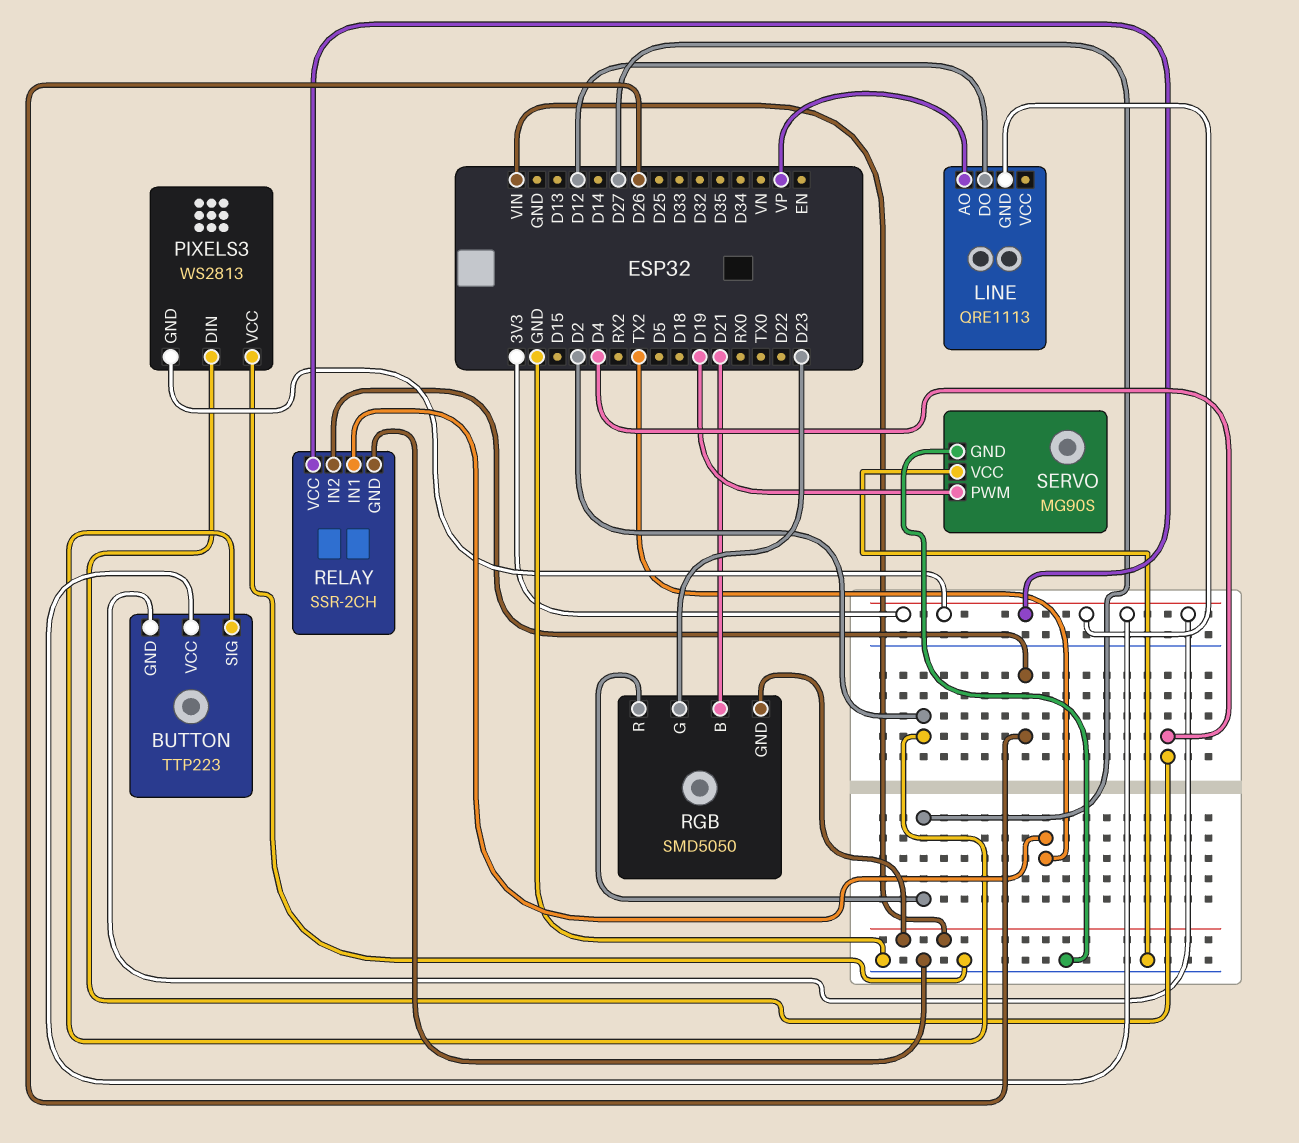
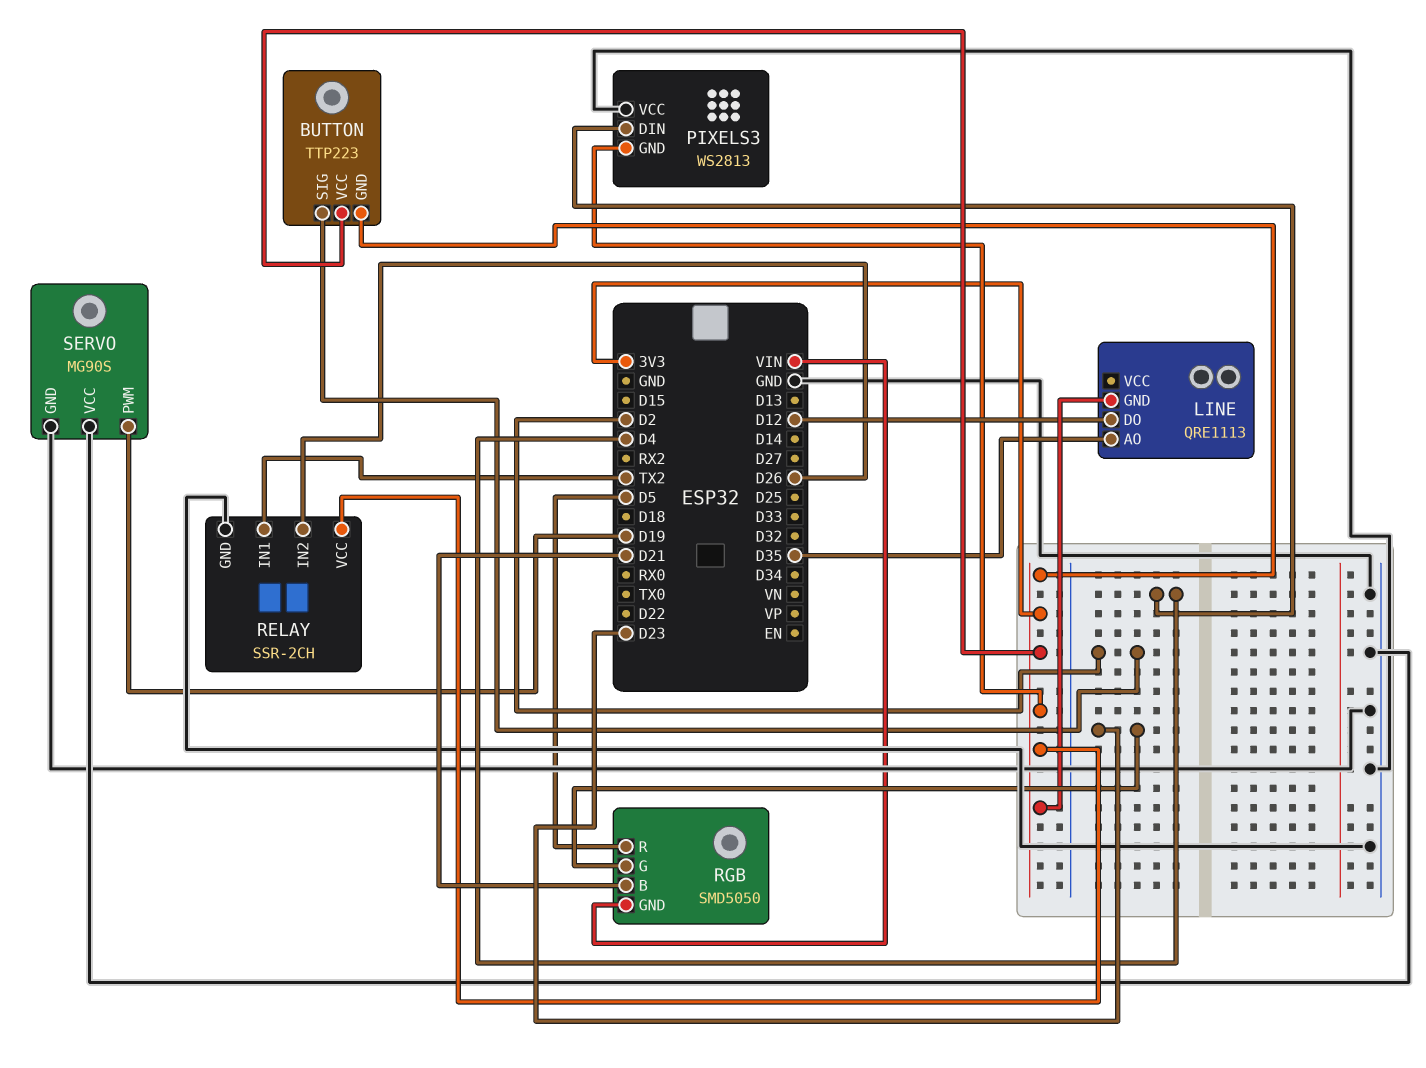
LINE pin AO: VP -> D35
RGB pin R: D27 -> D5

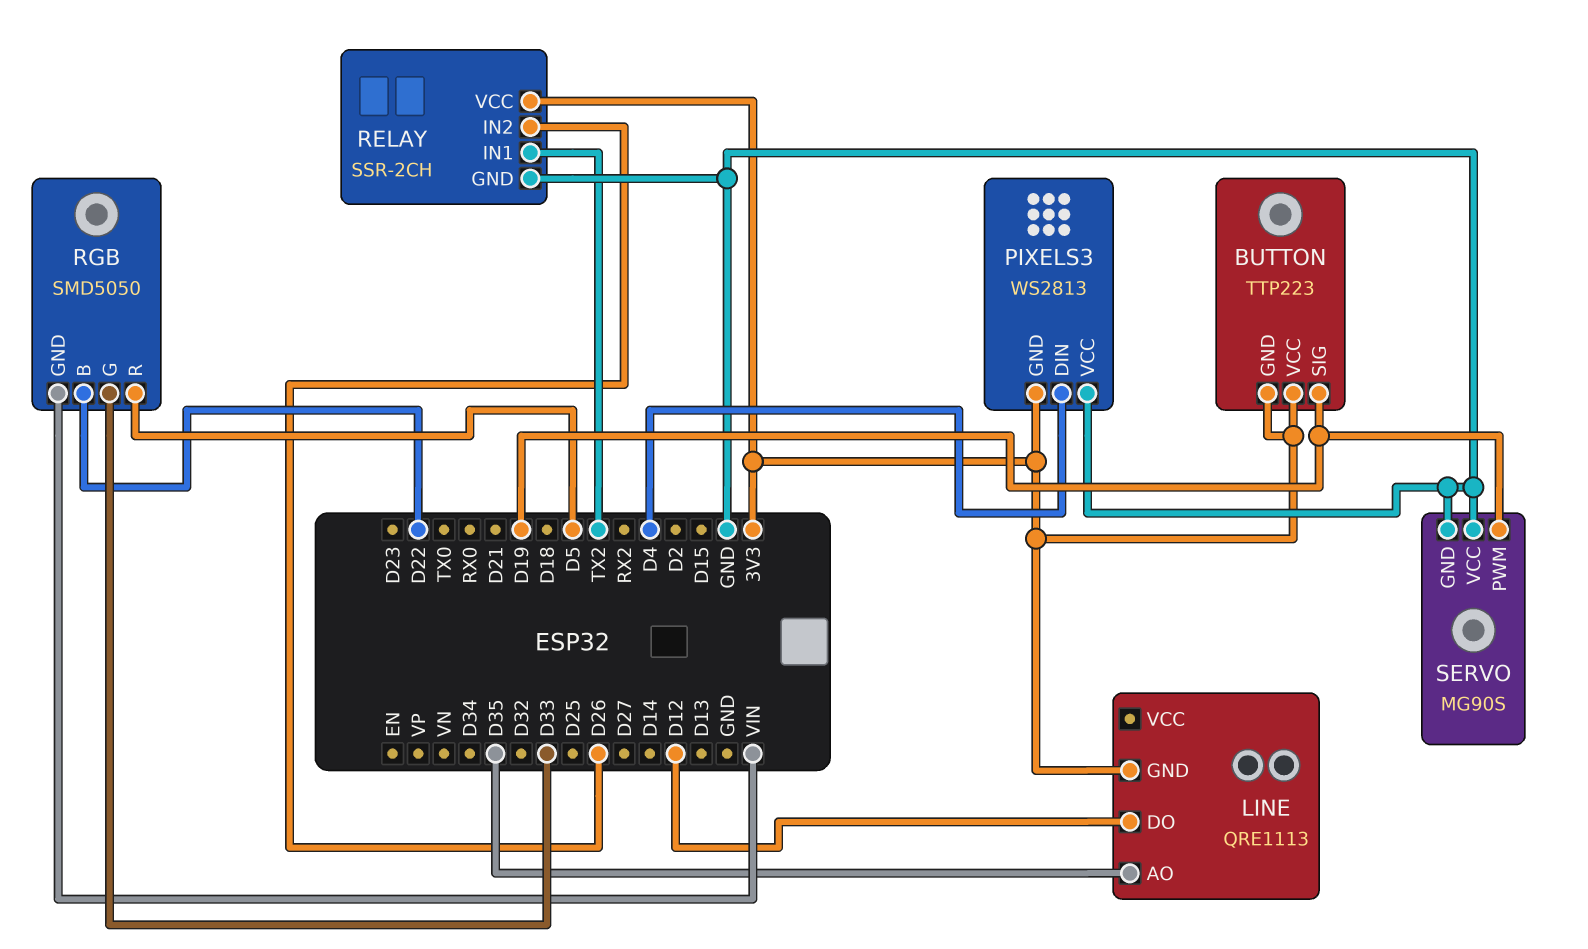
BUTTON pin SIG: D2 -> D19
RGB pin B: D21 -> D22
RGB pin G: D23 -> D33

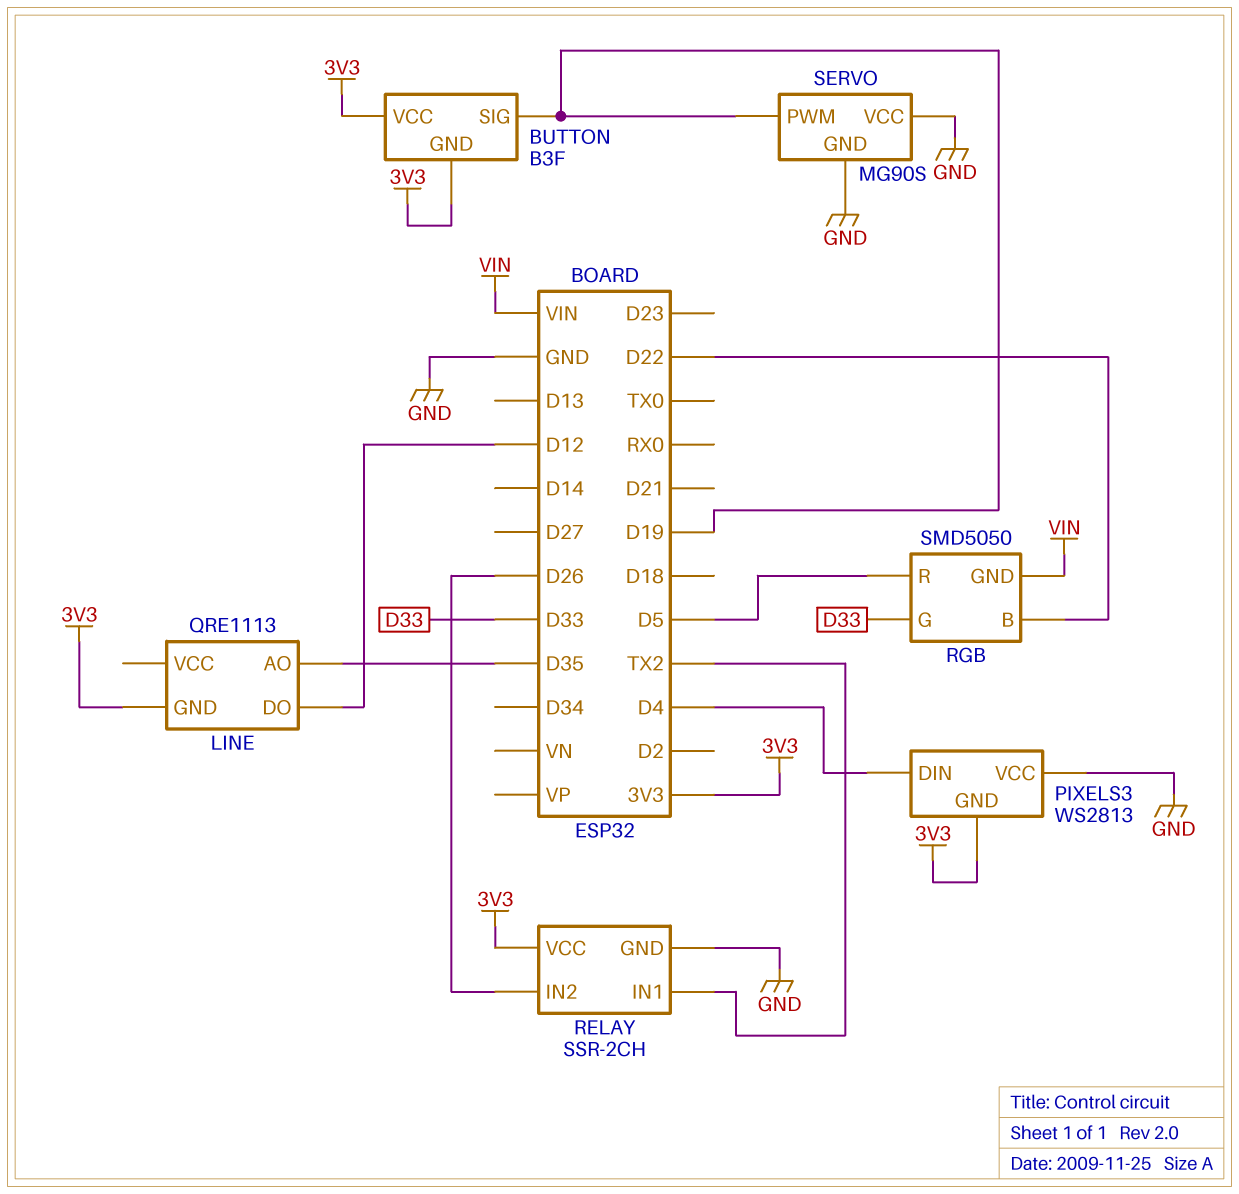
BUTTON: TTP223 -> B3F

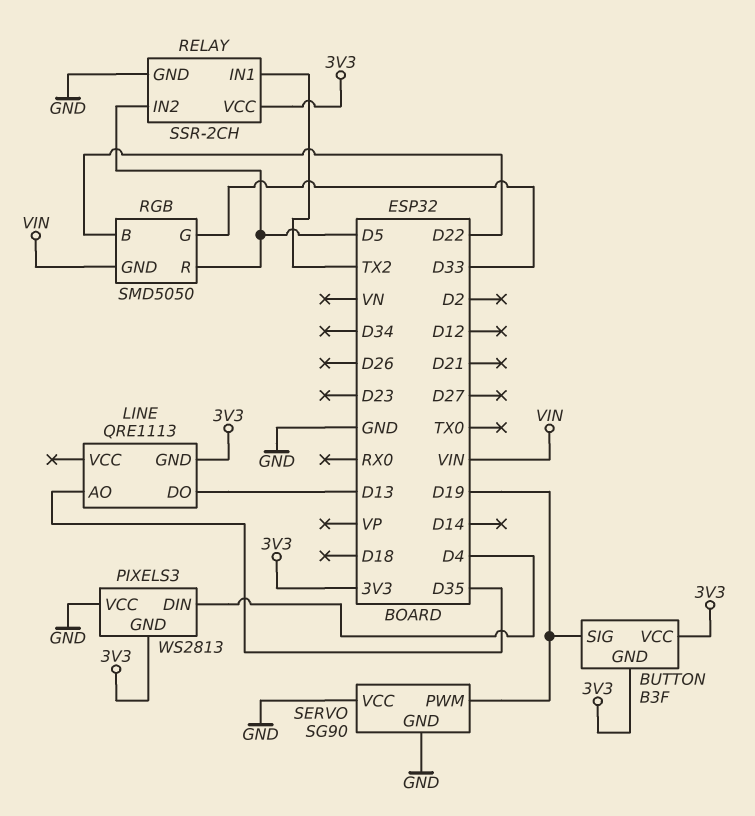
LINE pin DO: D12 -> D13
RELAY pin IN2: D26 -> D5
SERVO: MG90S -> SG90

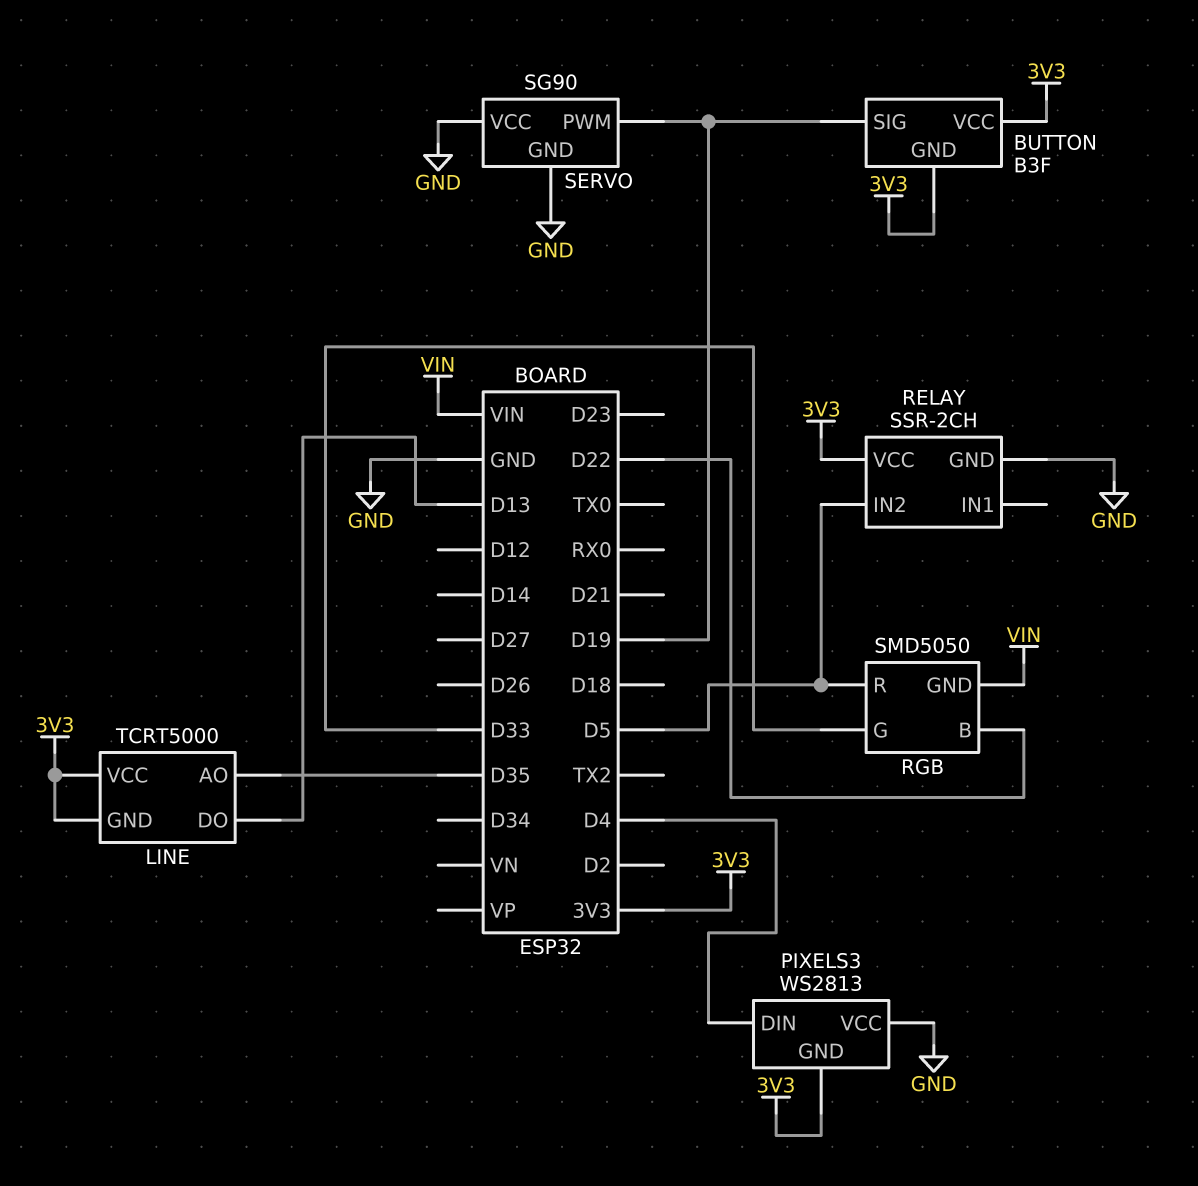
LINE: QRE1113 -> TCRT5000
LINE pin VCC: none -> 3V3
RELAY pin IN1: TX2 -> none

